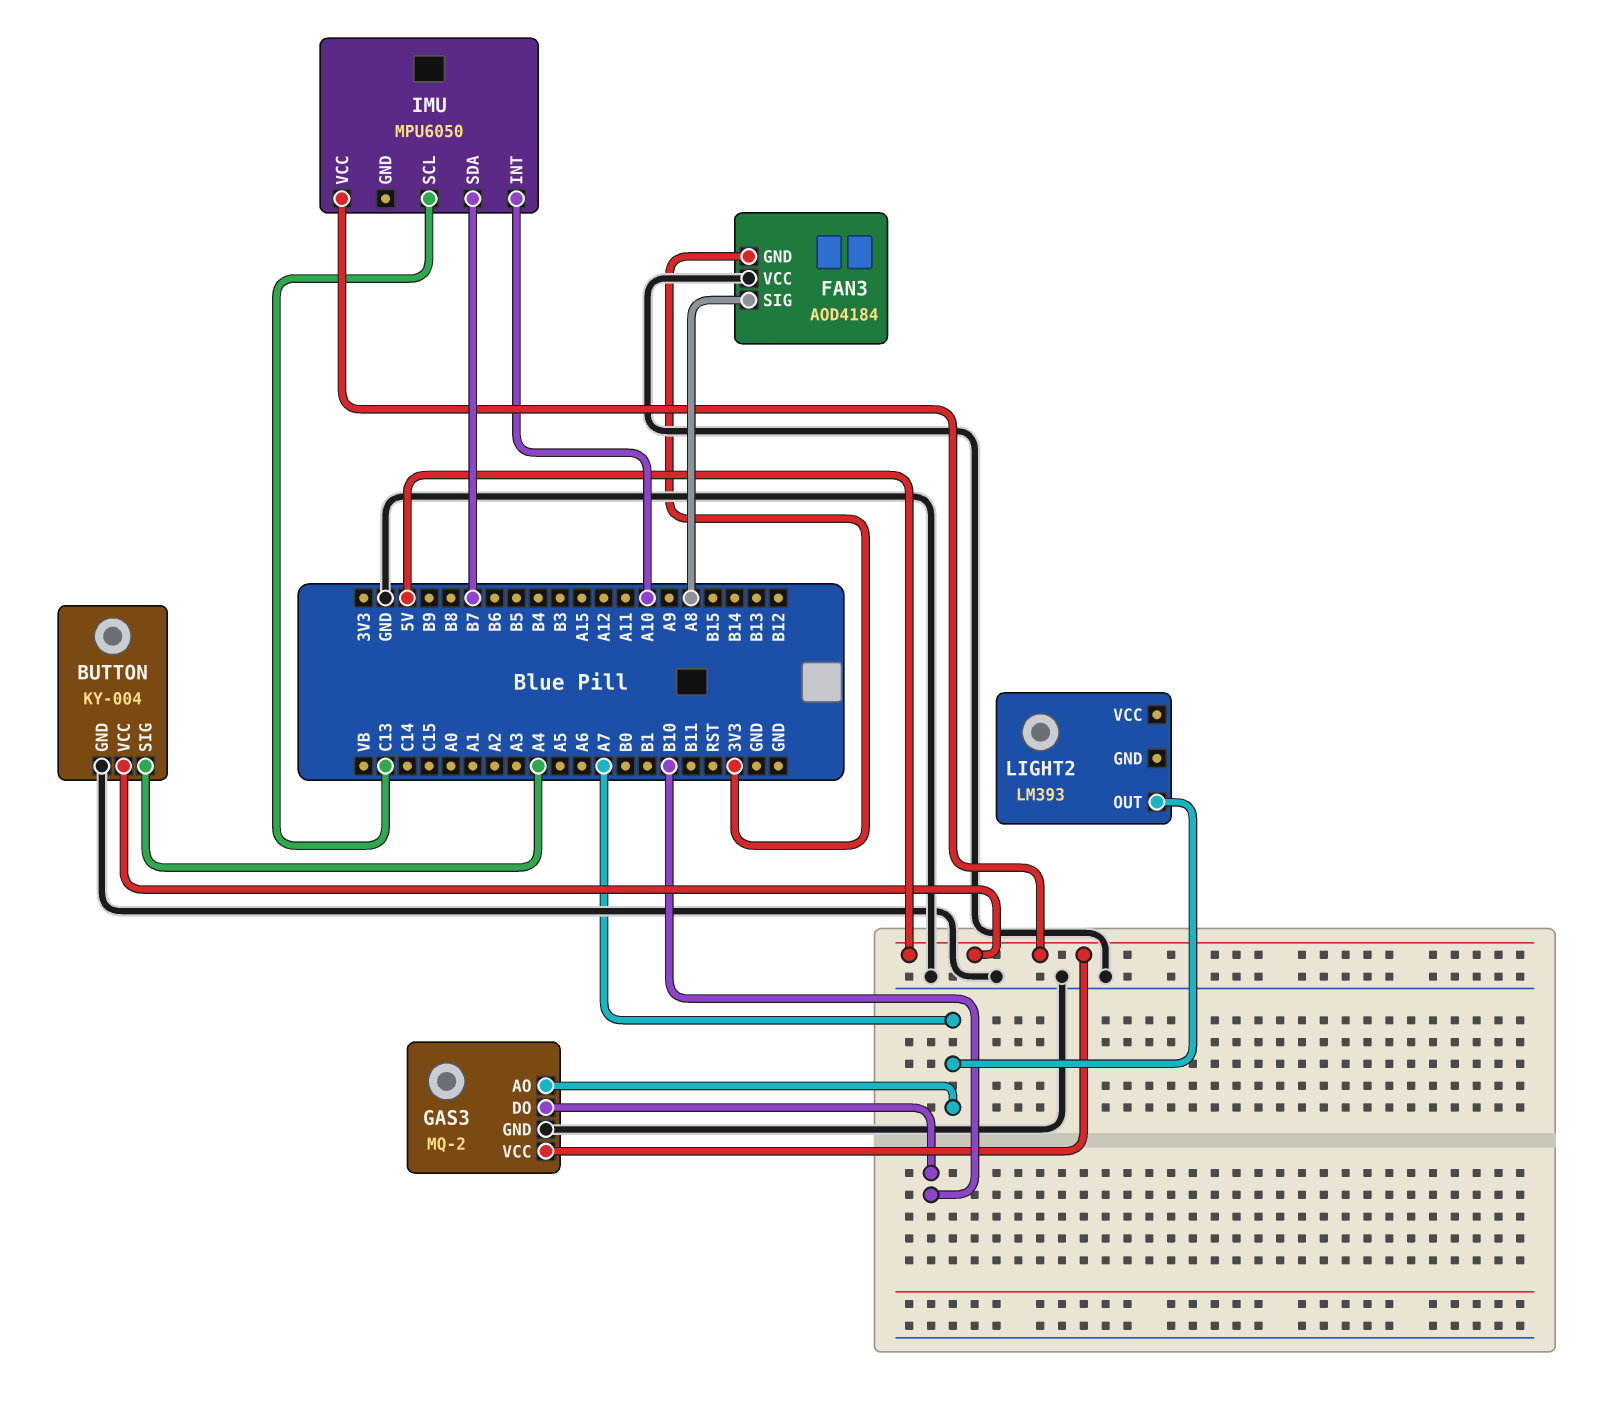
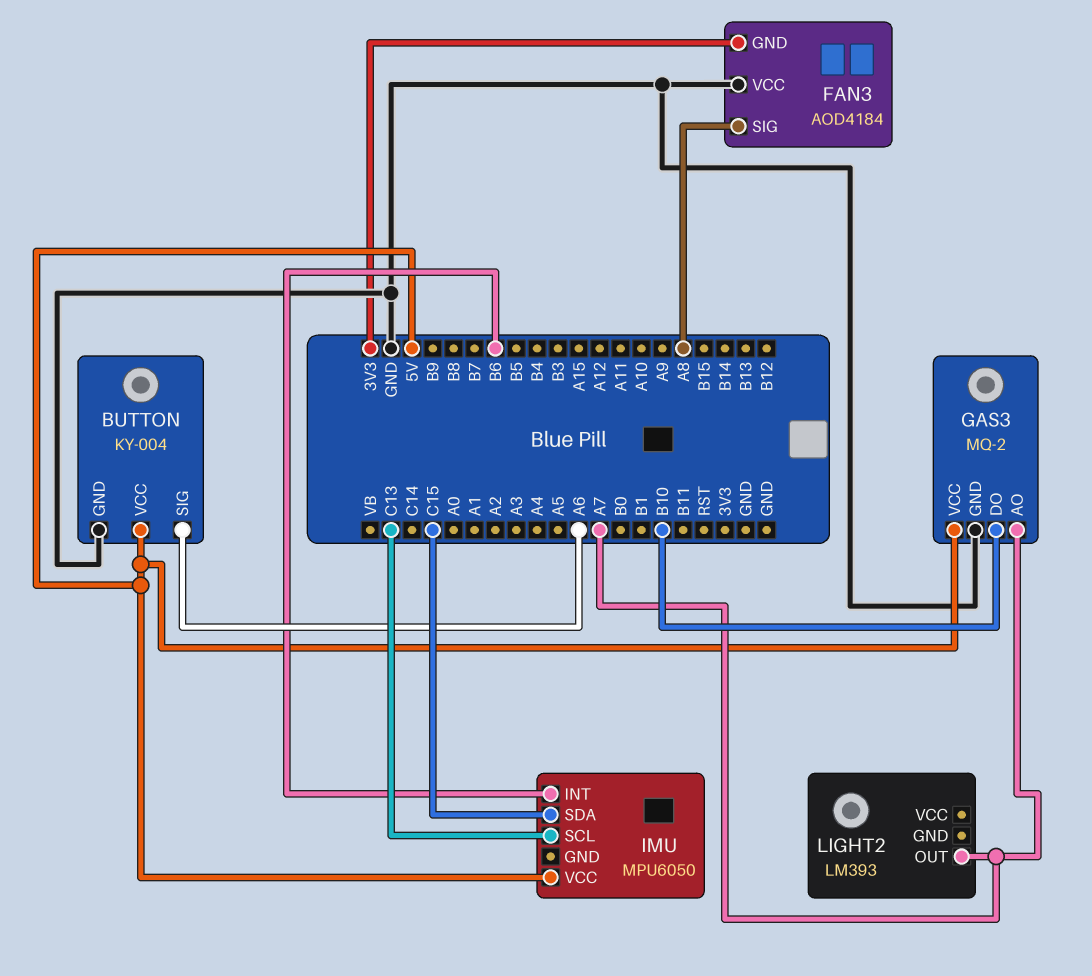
BUTTON pin SIG: A4 -> A6
IMU pin INT: A10 -> B6
IMU pin SDA: B7 -> C15

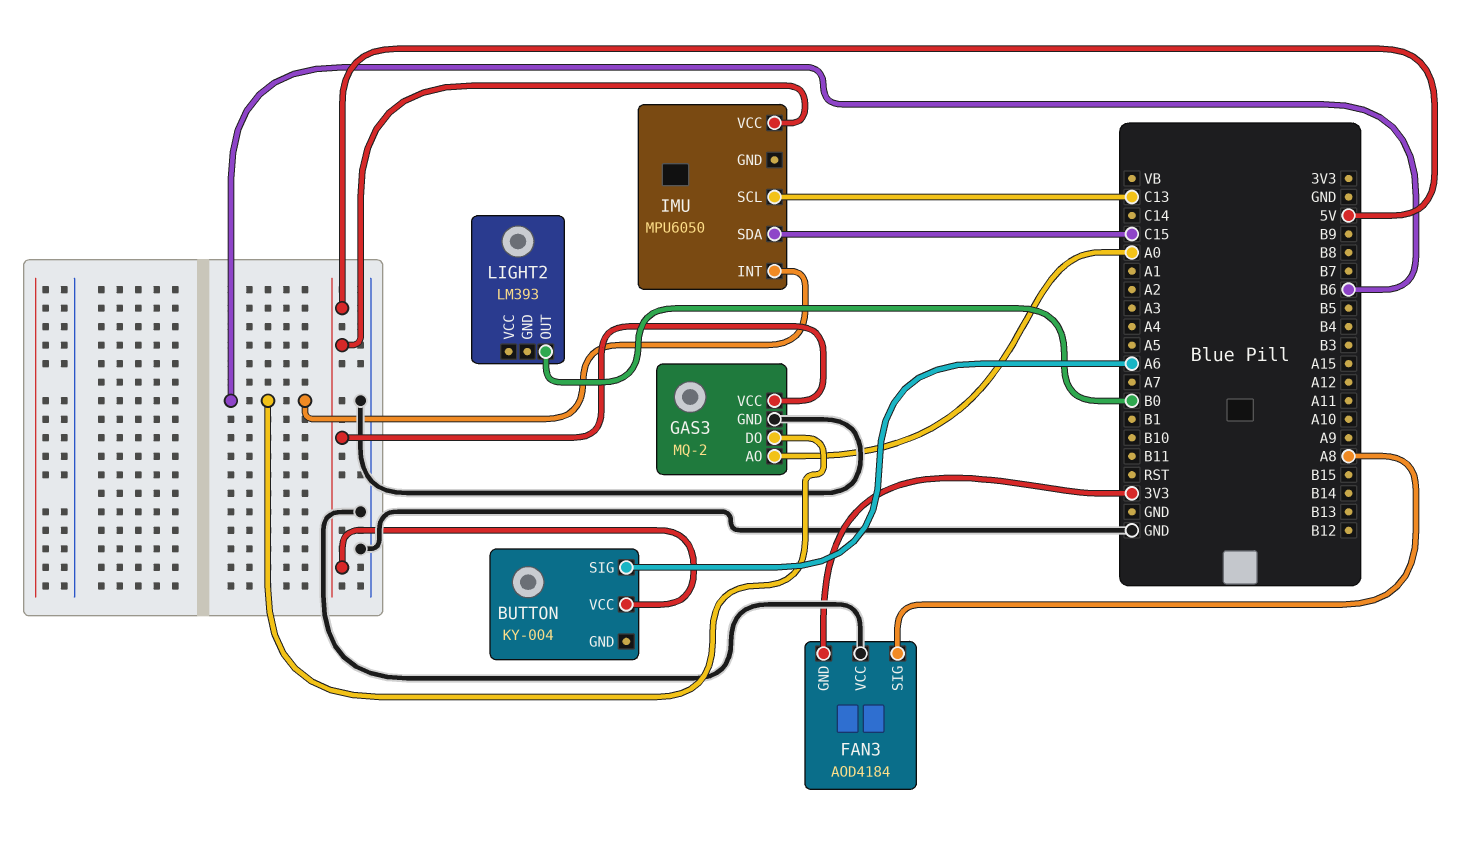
BUTTON pin GND: GND -> none
GAS3 pin AO: A7 -> A0
GAS3 pin DO: B10 -> B6
LIGHT2 pin OUT: A7 -> B0

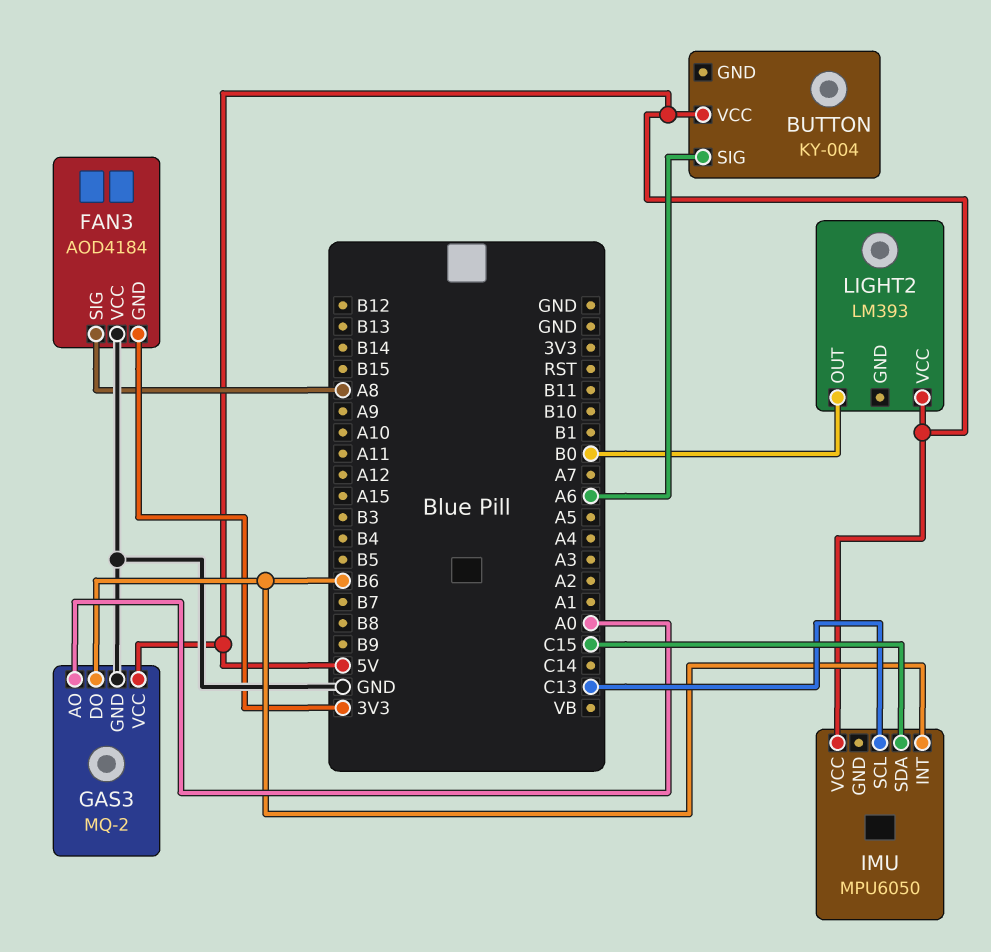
LIGHT2 pin VCC: none -> 5V

